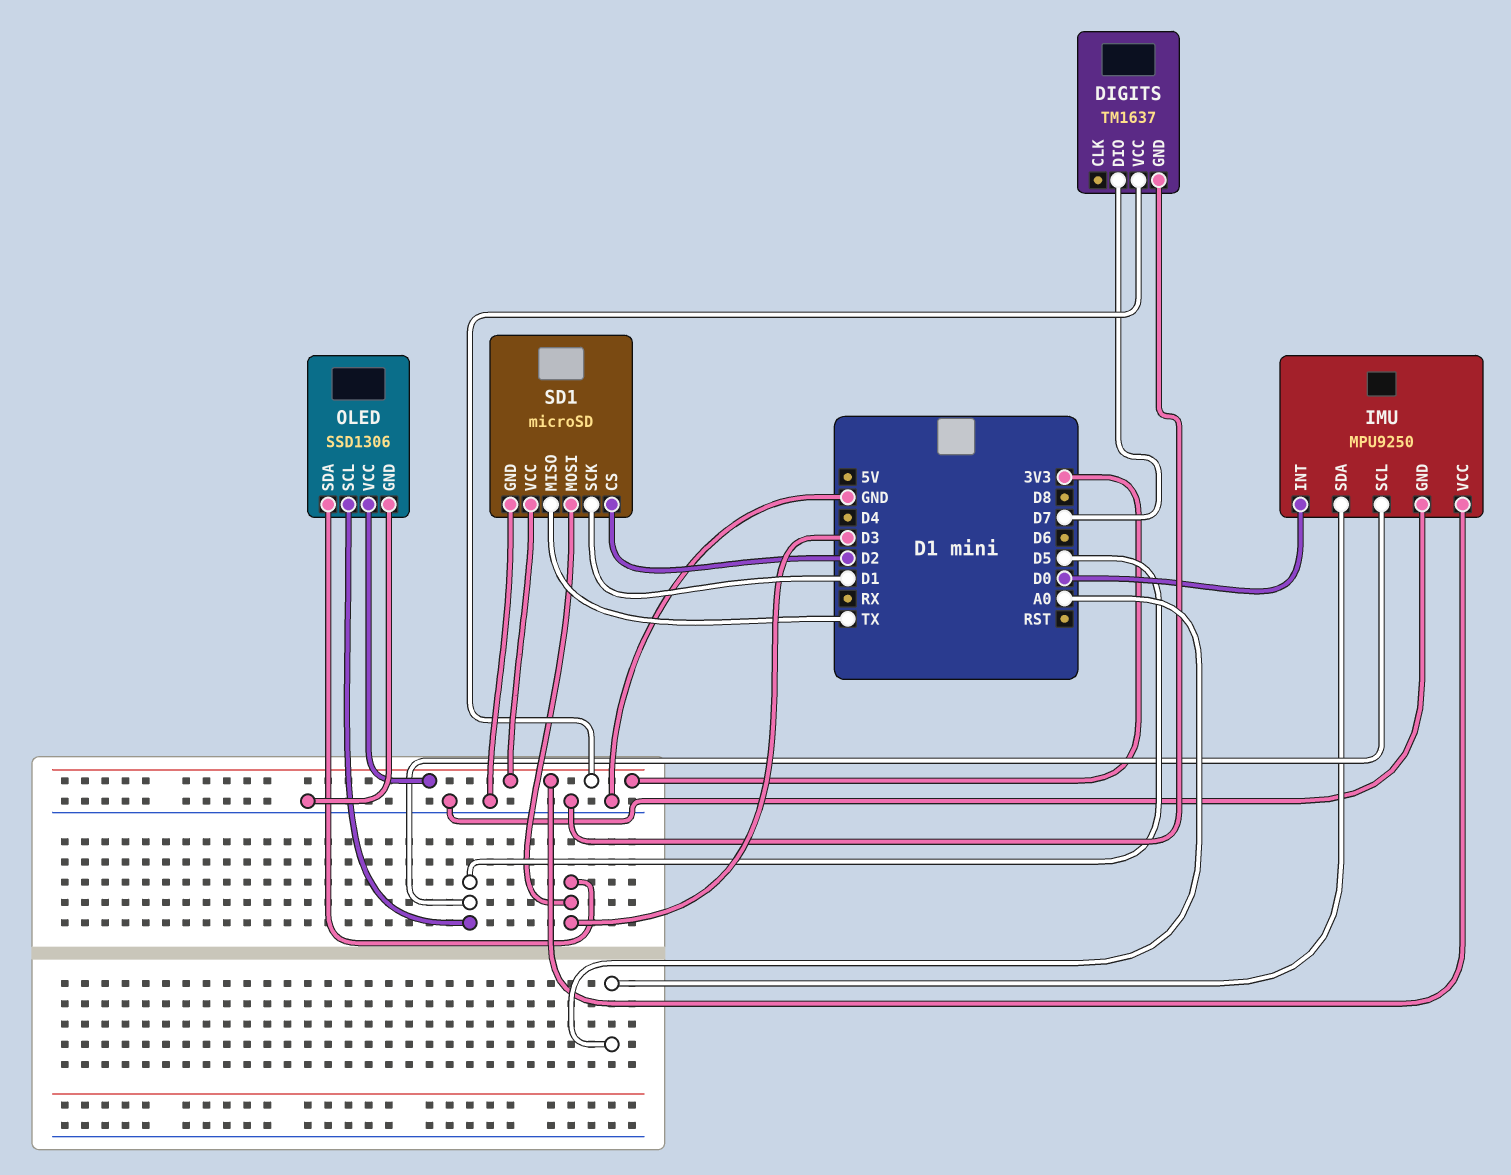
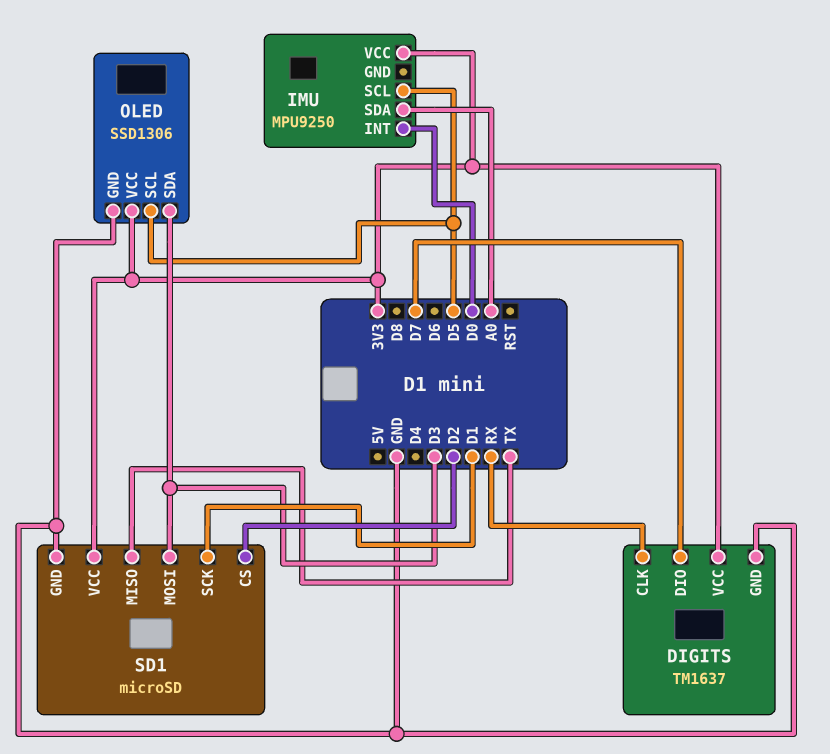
DIGITS pin CLK: none -> RX
IMU pin GND: GND -> none

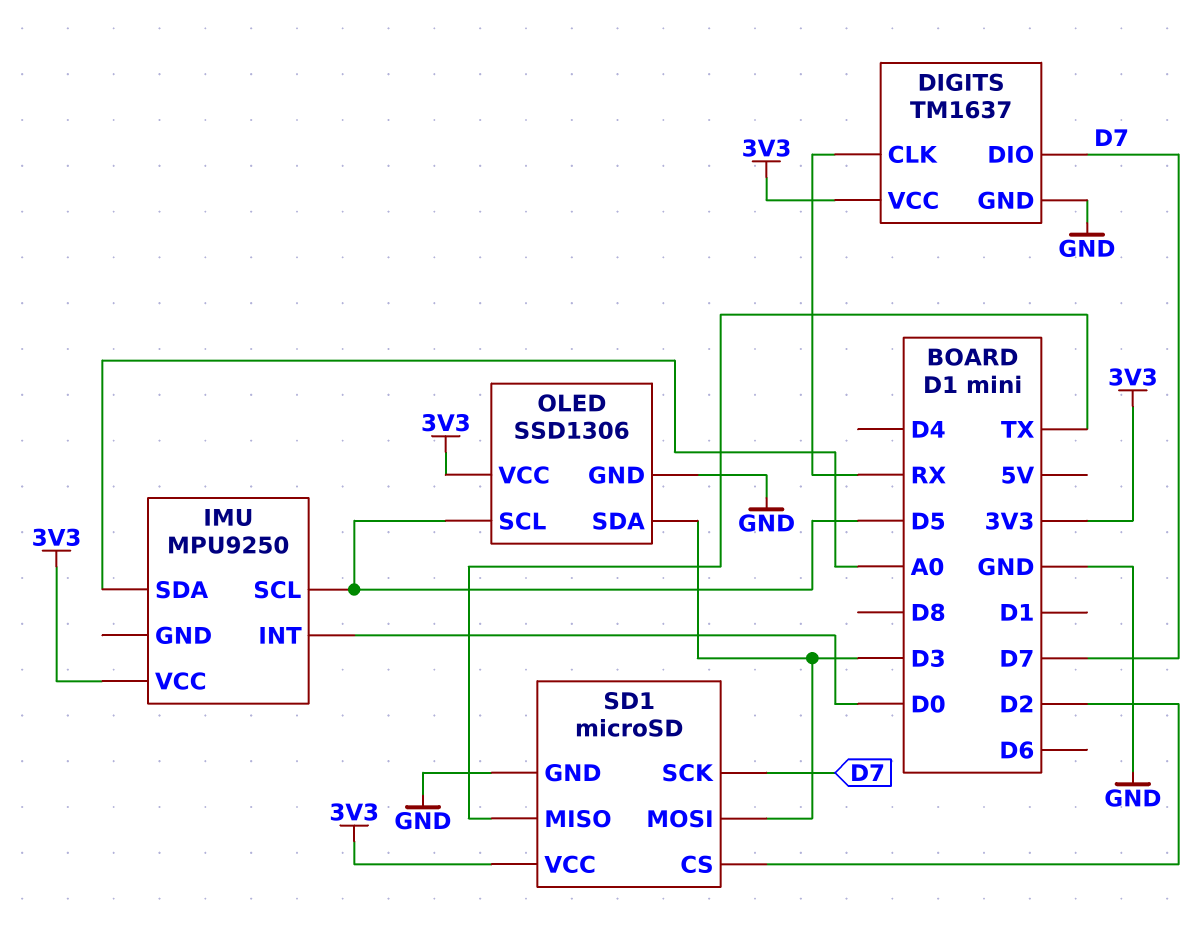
SD1 pin SCK: D1 -> D7

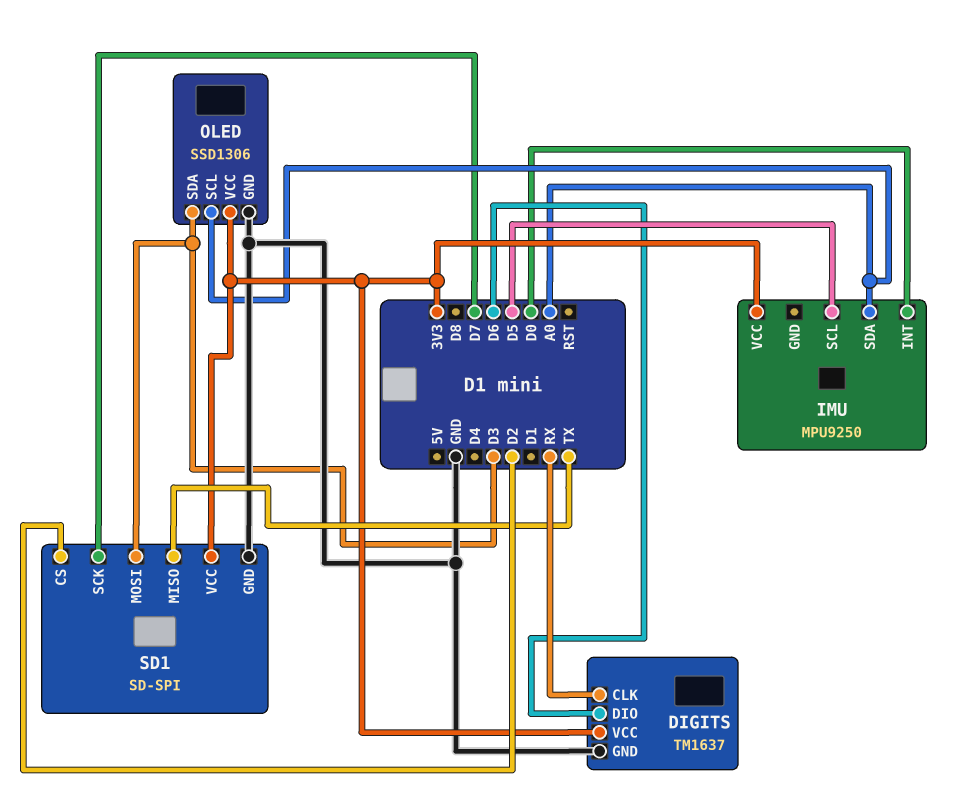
DIGITS pin DIO: D7 -> D6
OLED pin SCL: D5 -> A0
SD1: microSD -> SD-SPI

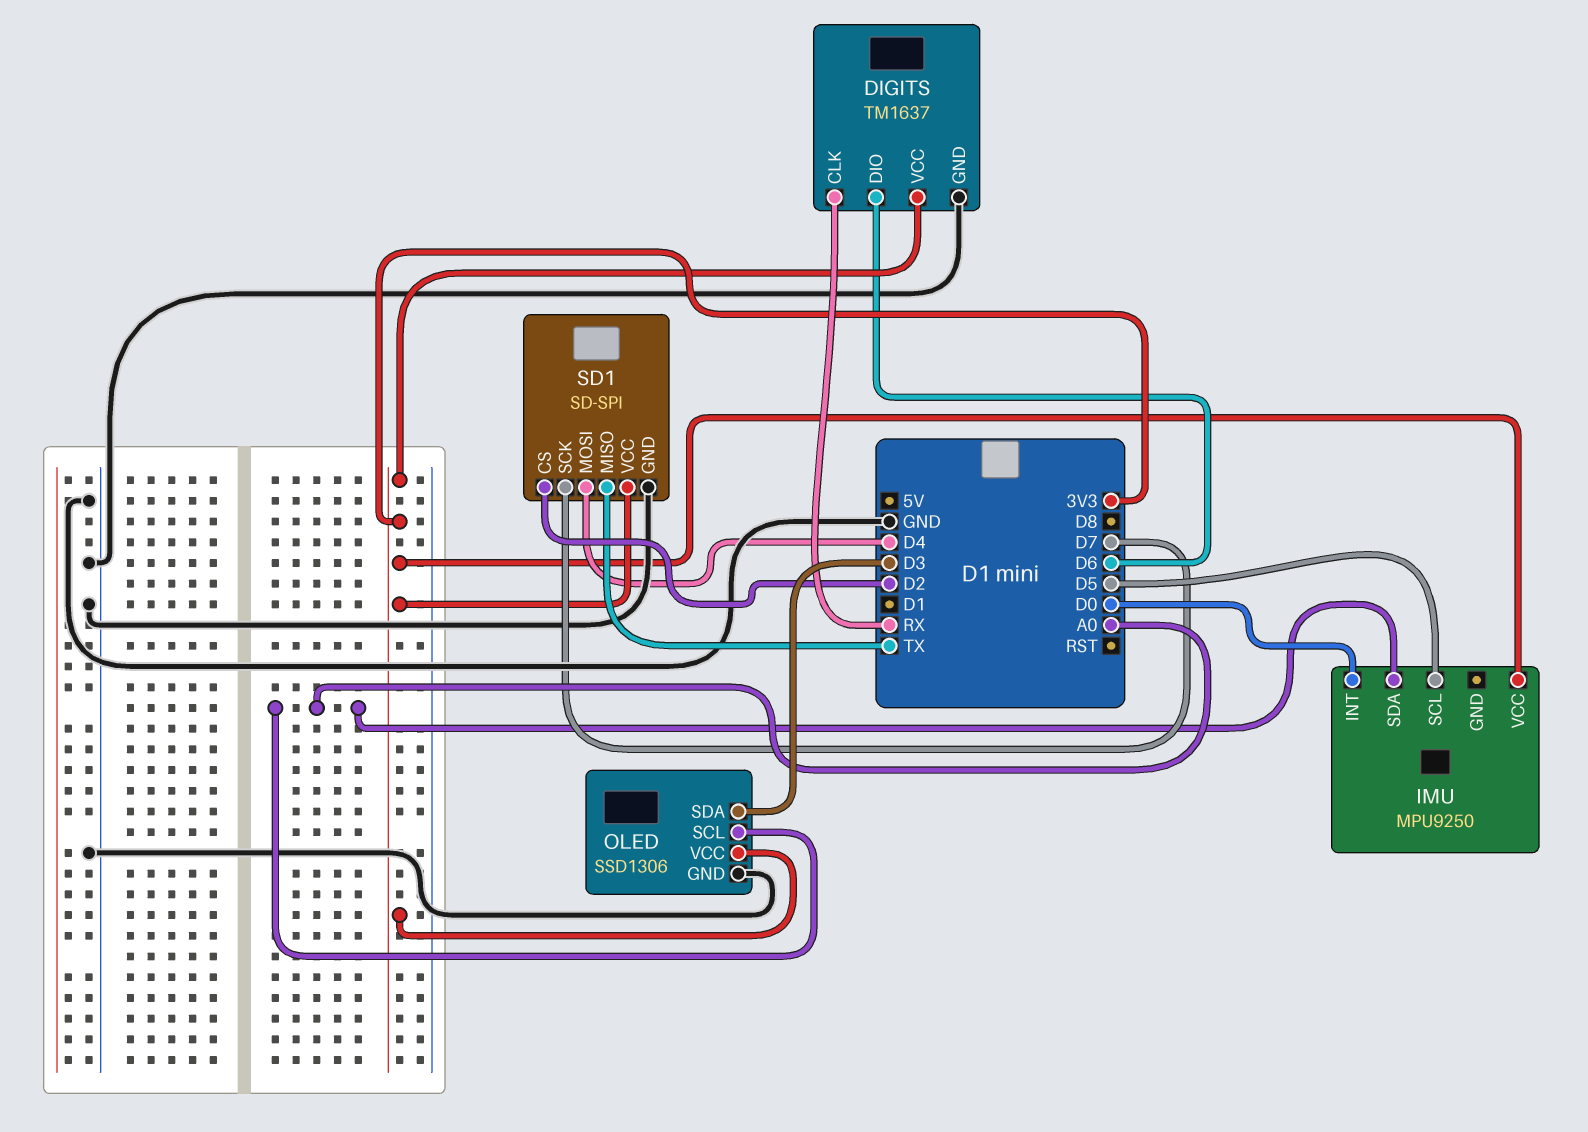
SD1 pin MOSI: D3 -> D4

